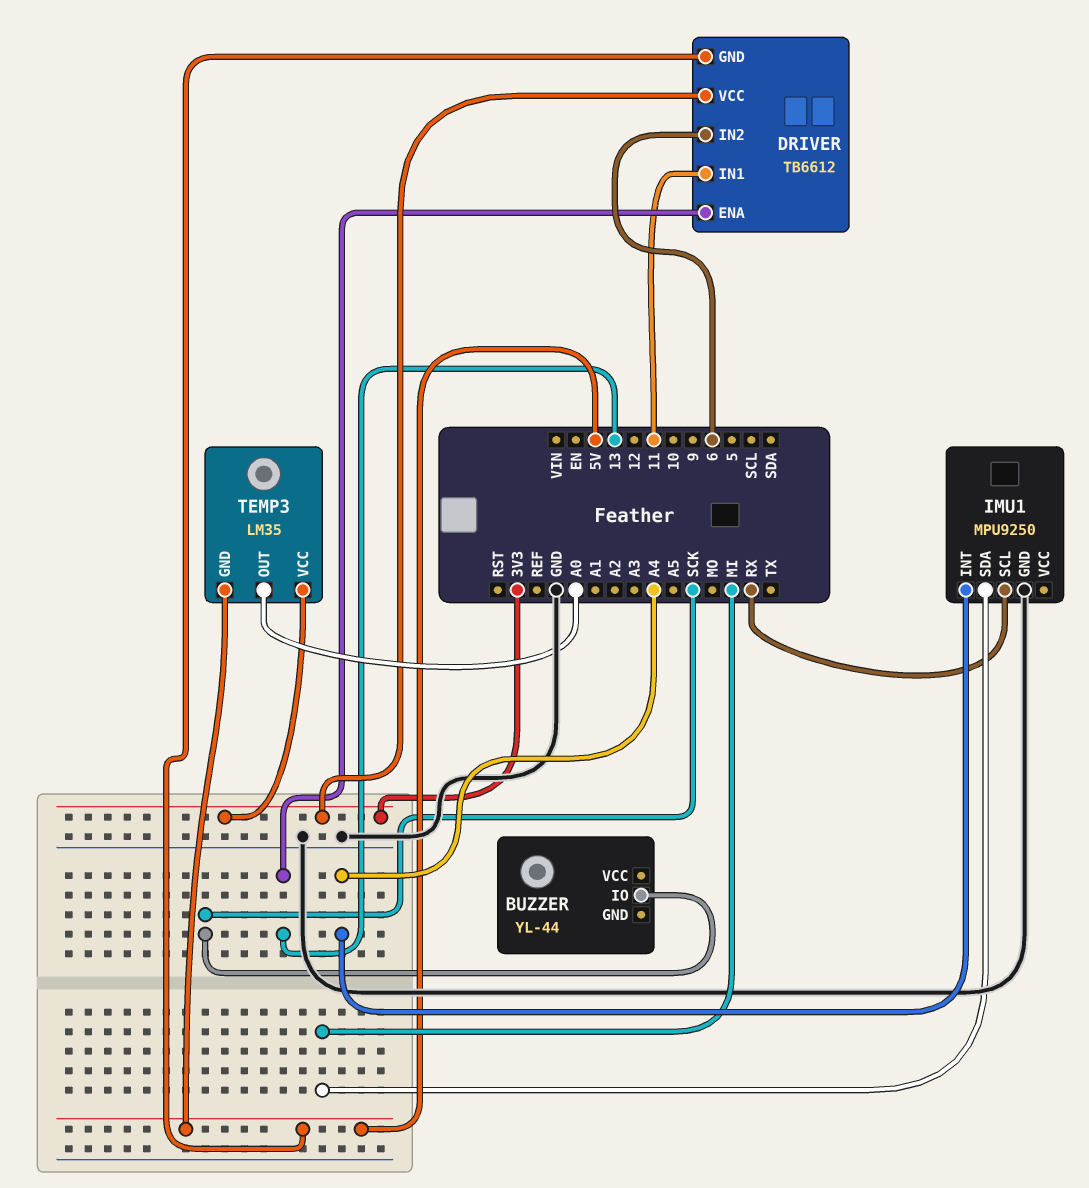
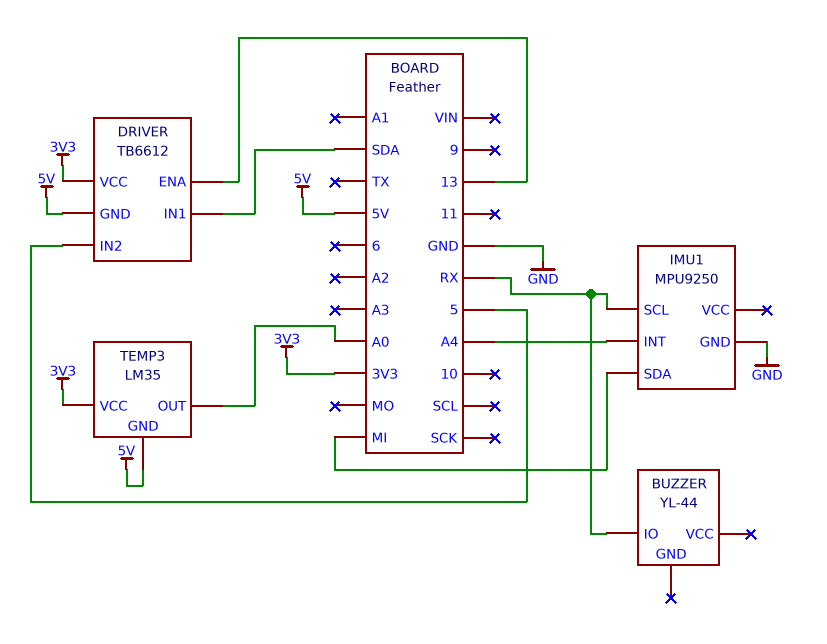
BUZZER pin IO: SCK -> RX
DRIVER pin IN1: 11 -> SDA
DRIVER pin IN2: 6 -> 5

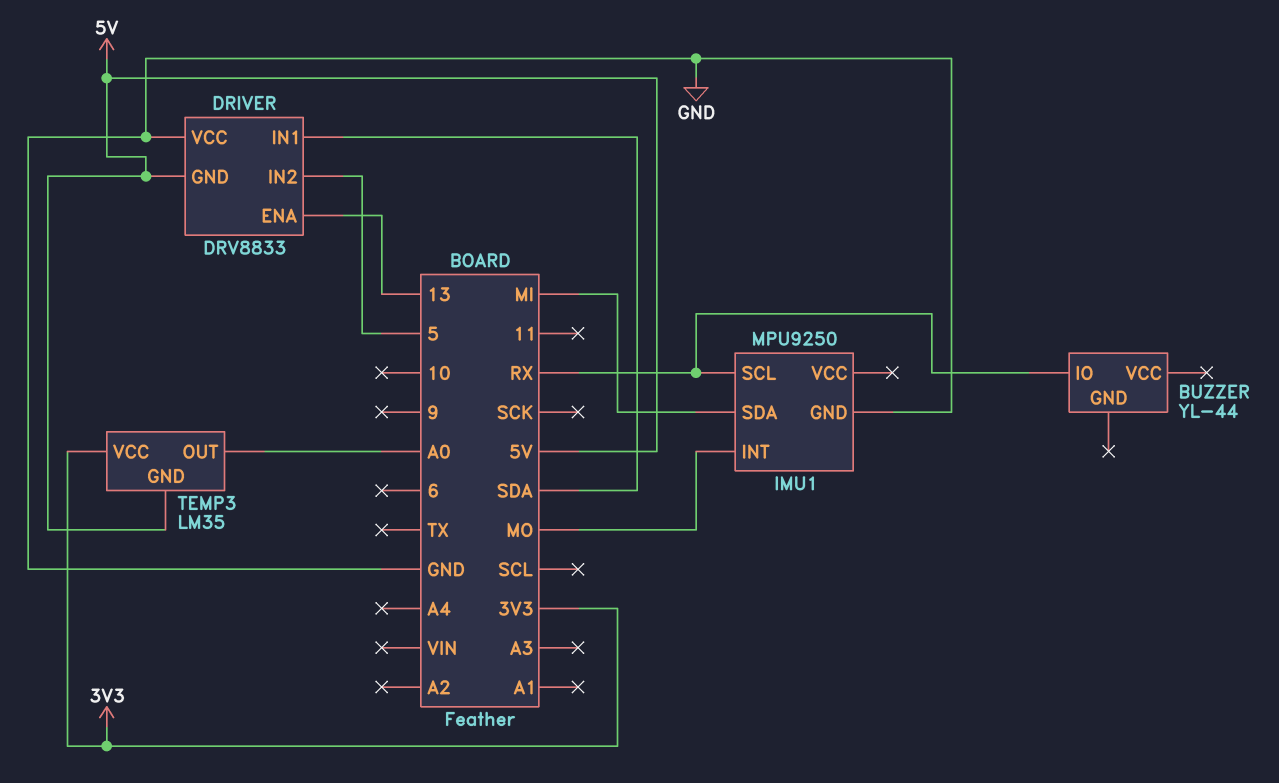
DRIVER: TB6612 -> DRV8833
DRIVER pin VCC: 3V3 -> GND
IMU1 pin INT: A4 -> MO

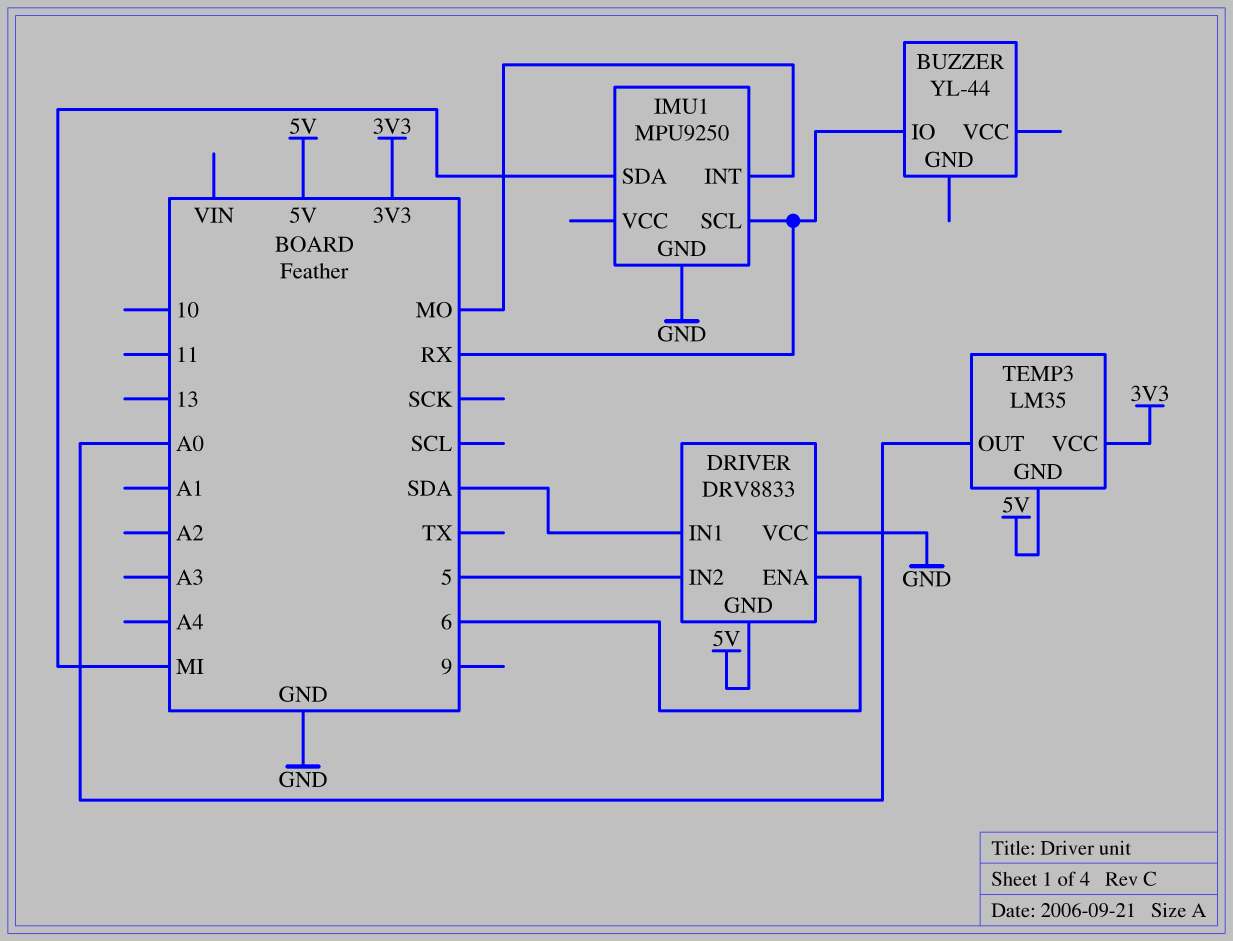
DRIVER pin ENA: 13 -> 6

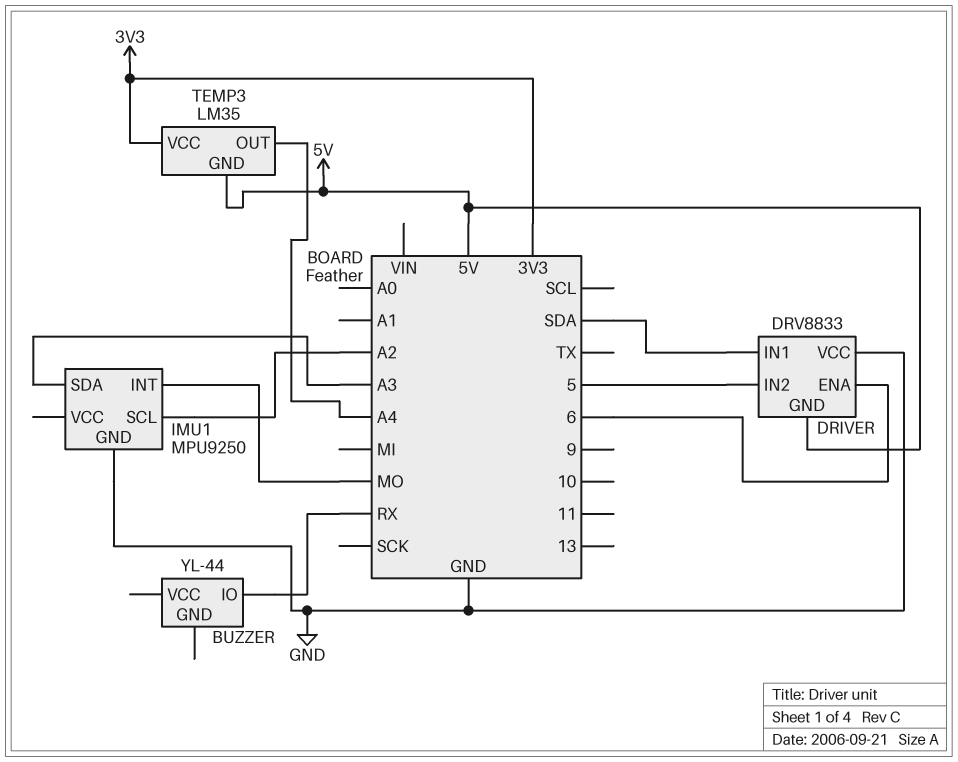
IMU1 pin SCL: RX -> A2
IMU1 pin SDA: MI -> A3
TEMP3 pin OUT: A0 -> A4

